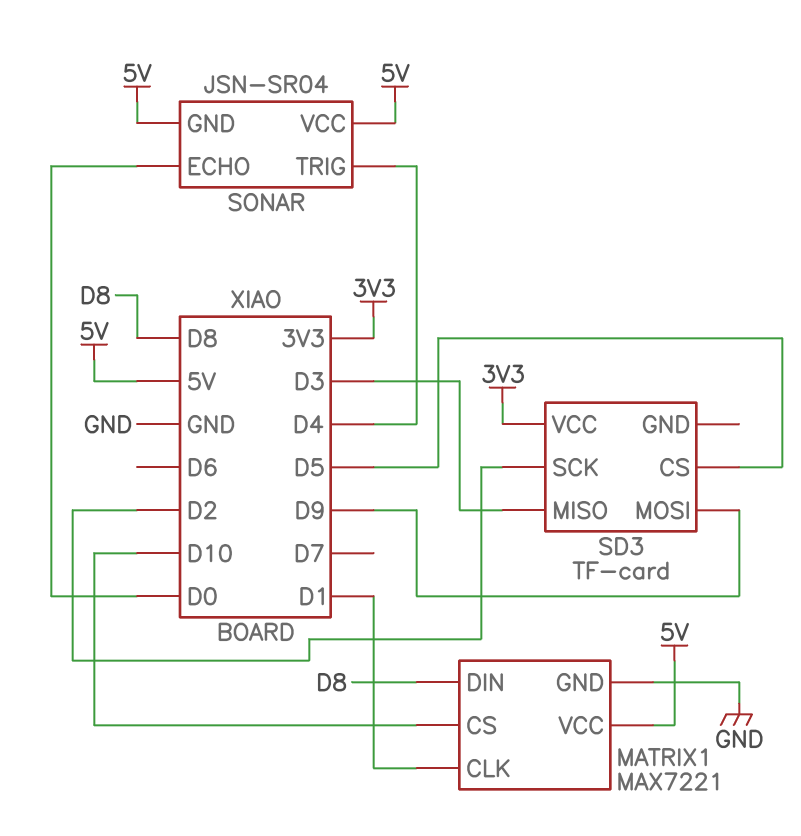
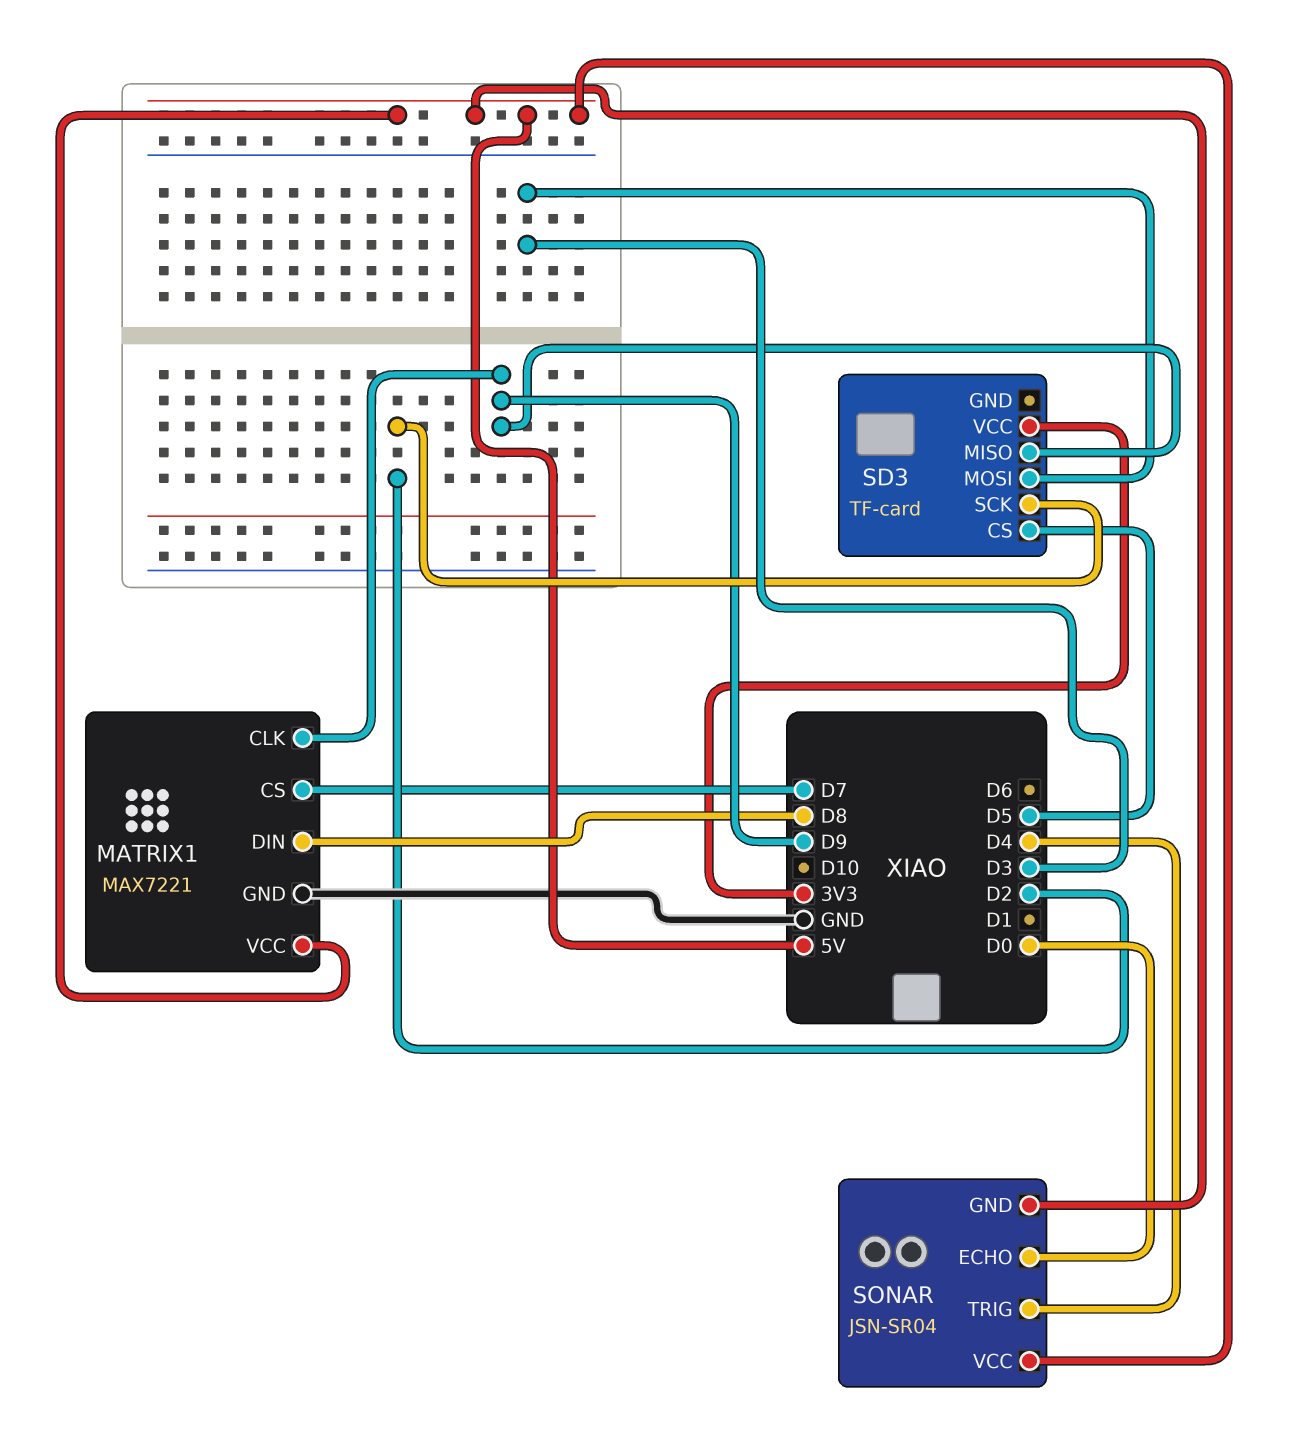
MATRIX1 pin CLK: D1 -> D9
MATRIX1 pin CS: D10 -> D7
SD3 pin MISO: D3 -> D9
SD3 pin MOSI: D9 -> D3

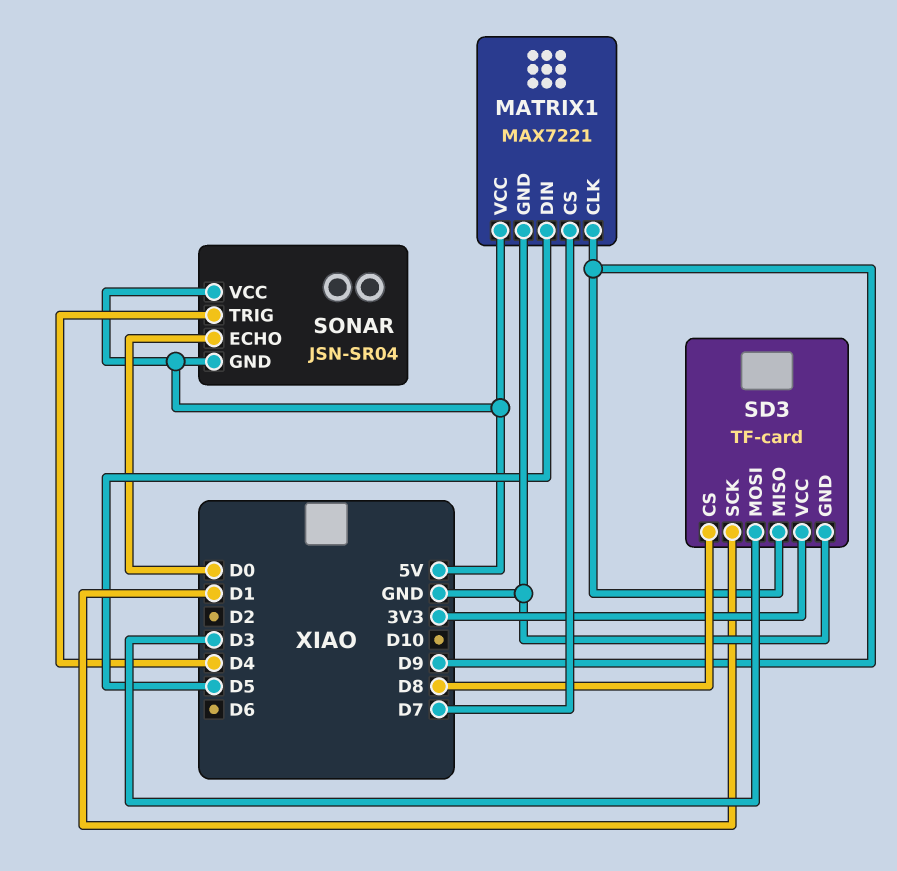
MATRIX1 pin DIN: D8 -> D5
SD3 pin CS: D5 -> D8
SD3 pin GND: none -> GND
SD3 pin SCK: D2 -> D1

